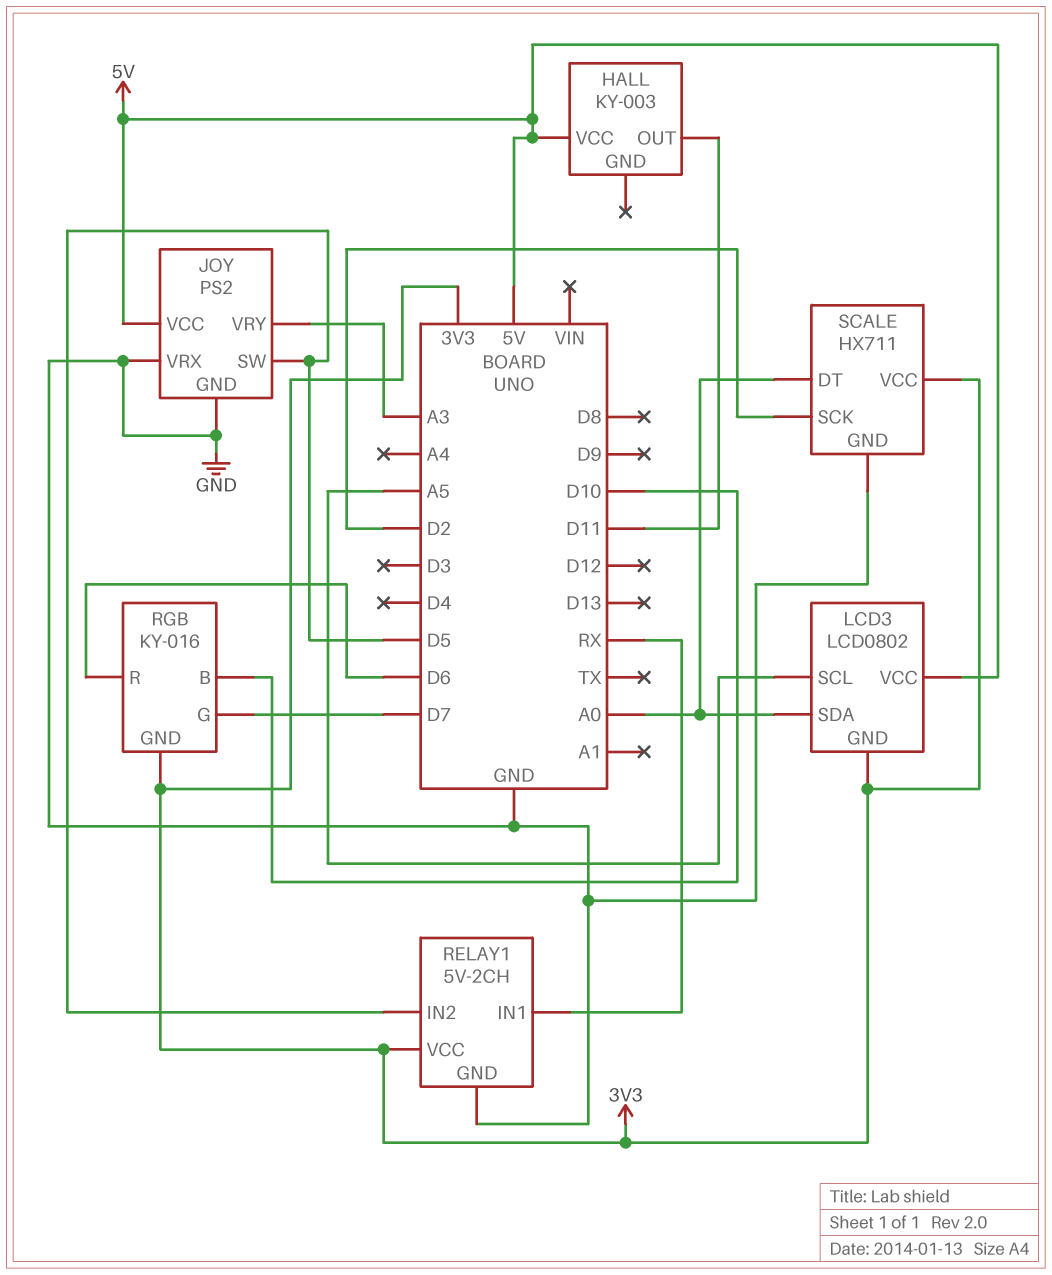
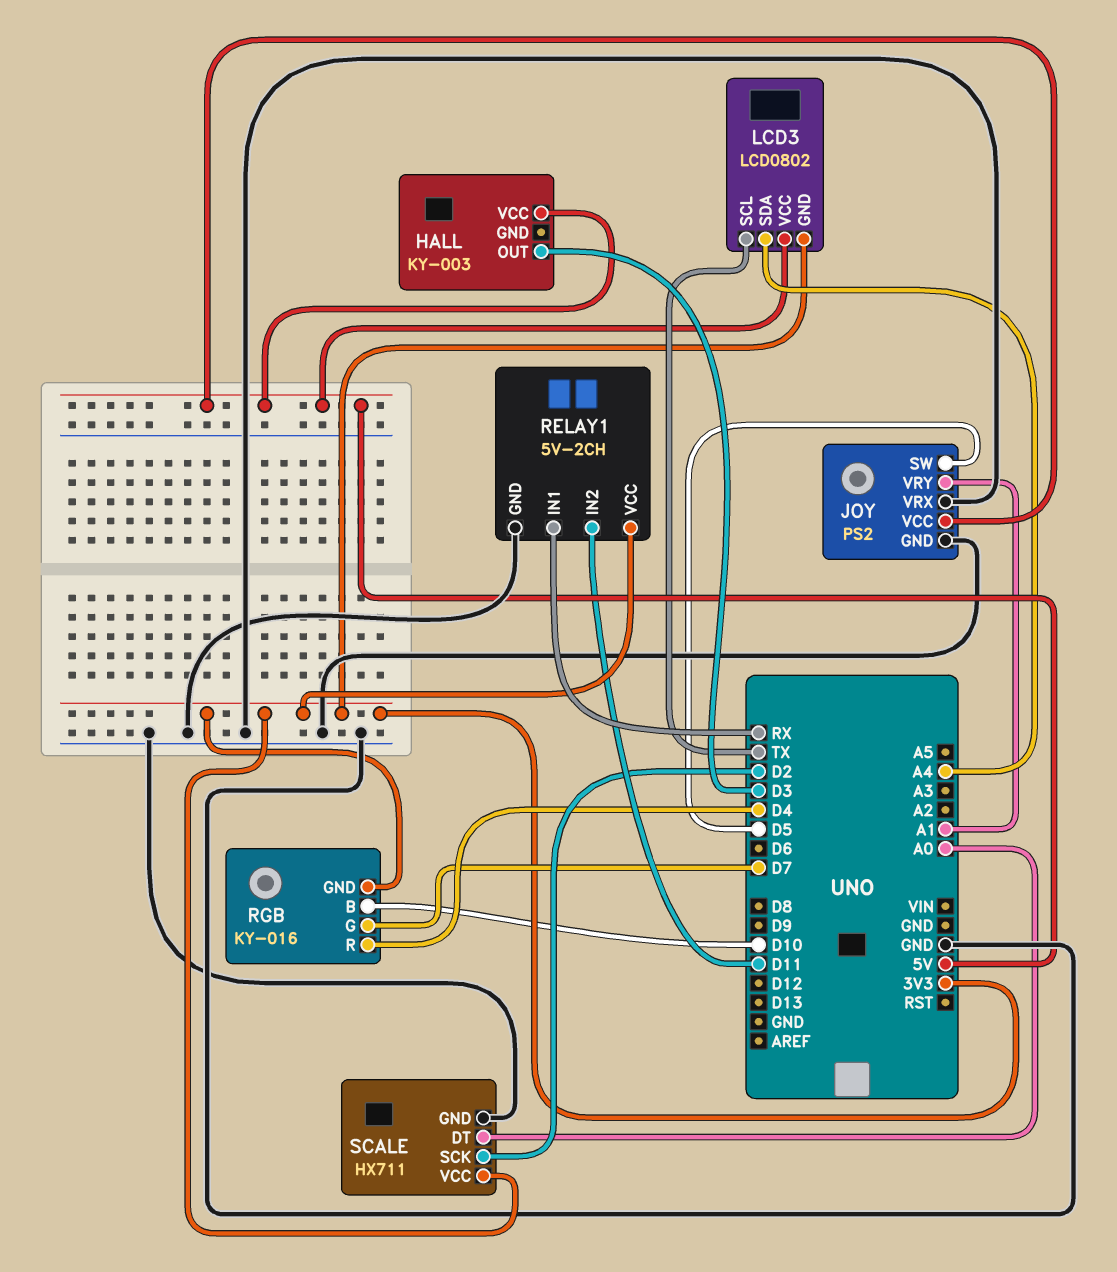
HALL pin OUT: D11 -> D3
JOY pin VRY: A3 -> A1
LCD3 pin SCL: A5 -> TX
LCD3 pin SDA: A0 -> A4
RELAY1 pin IN2: D5 -> D11
RGB pin R: D6 -> D4

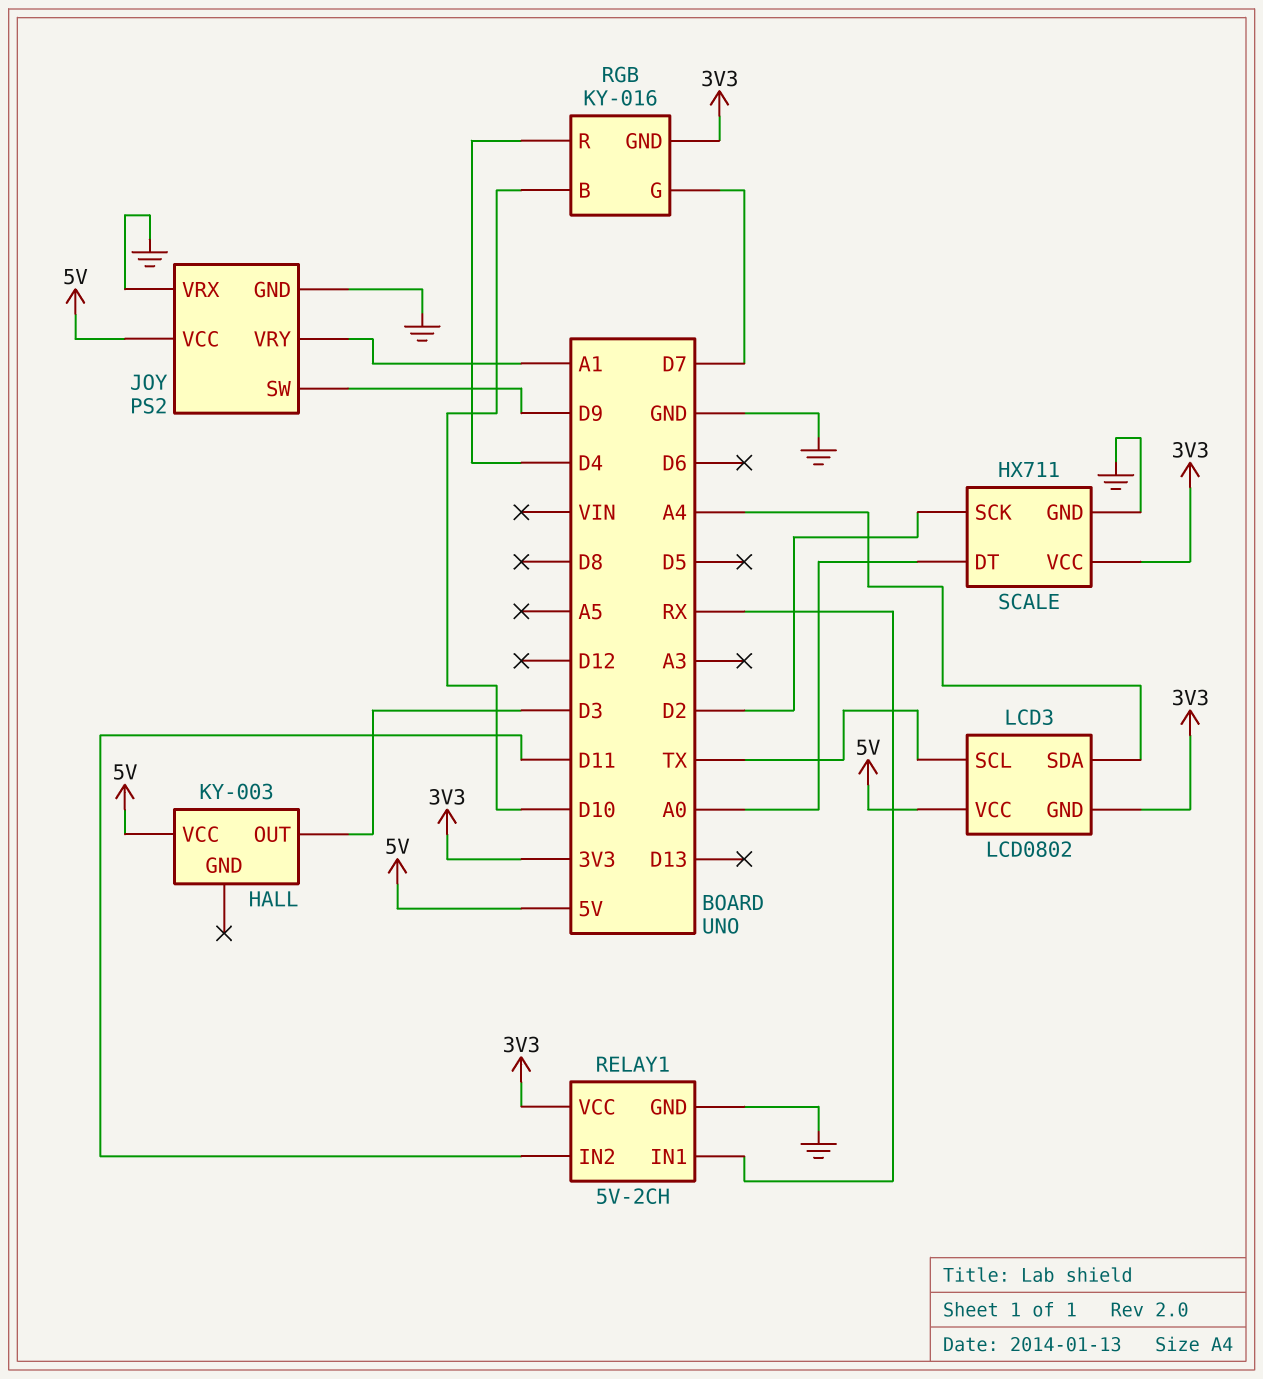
JOY pin SW: D5 -> D9

